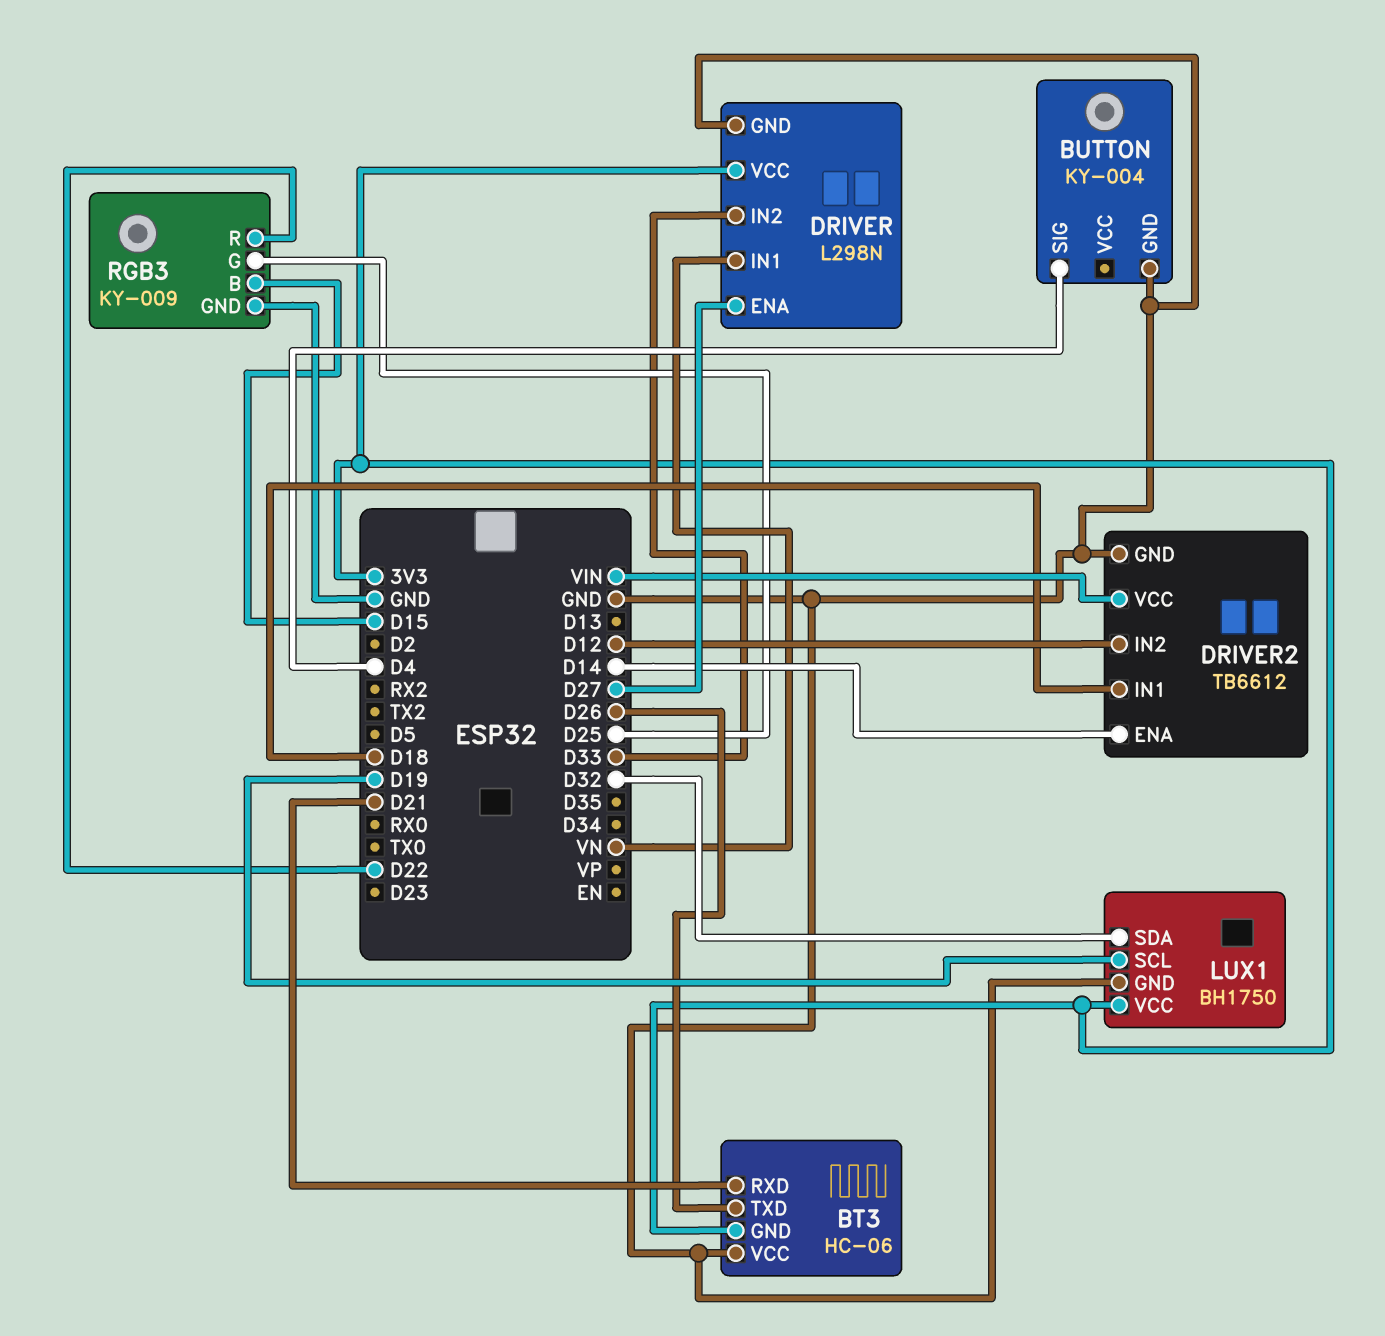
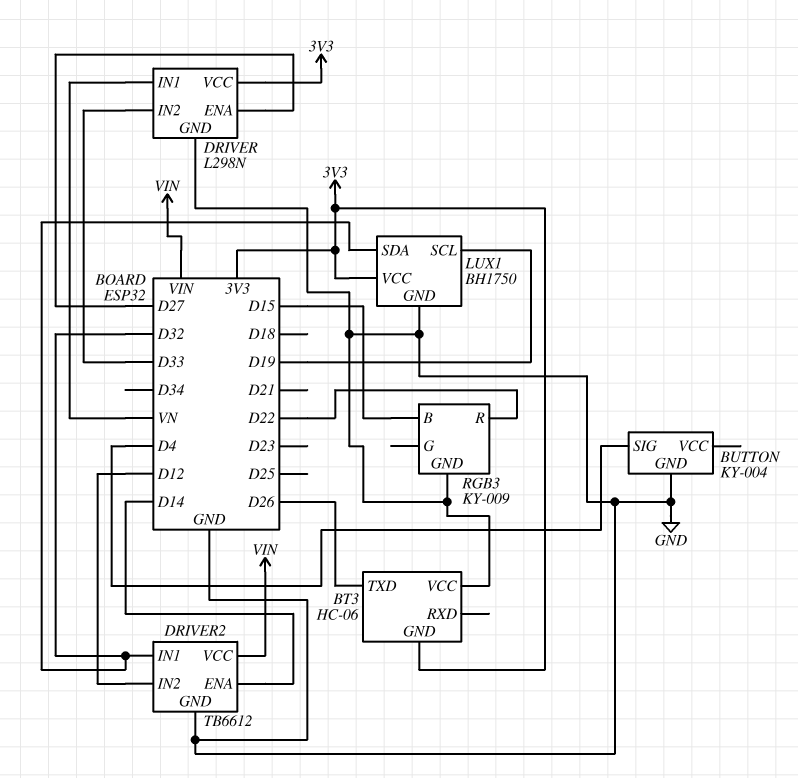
BT3 pin RXD: D21 -> none
DRIVER2 pin IN1: D18 -> D32
RGB3 pin G: D25 -> none

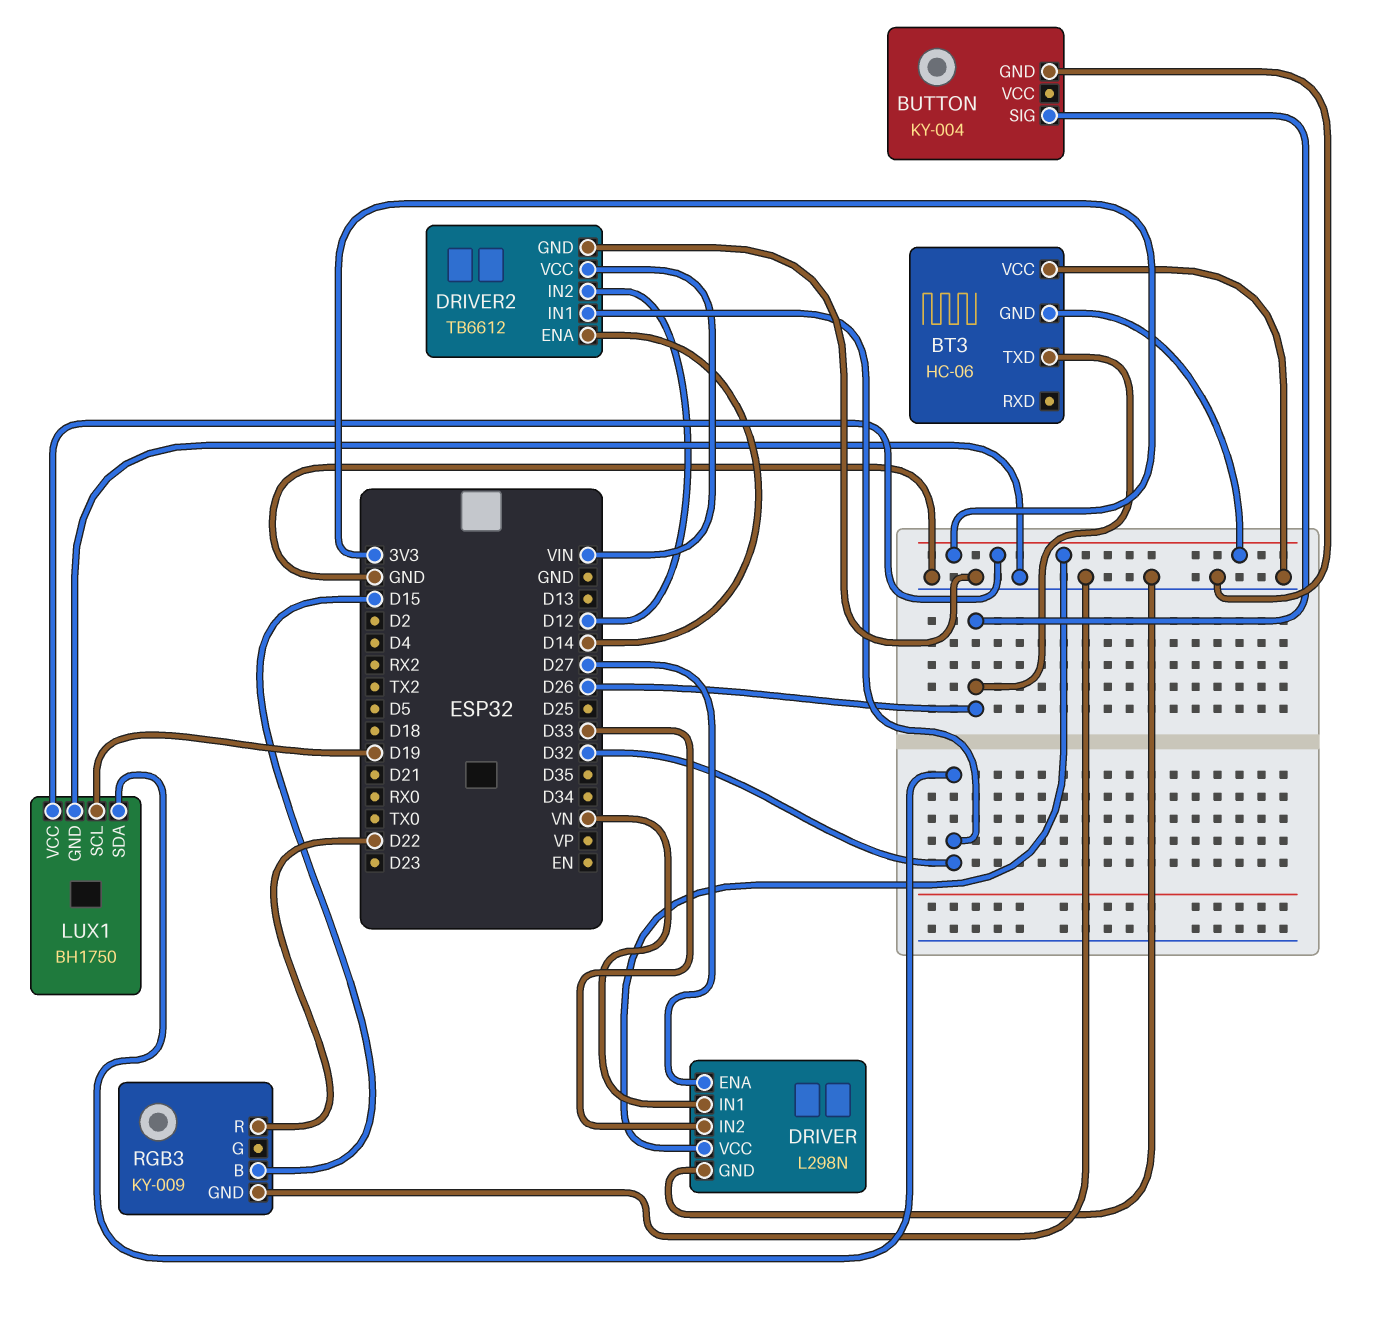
BUTTON pin SIG: D4 -> D26

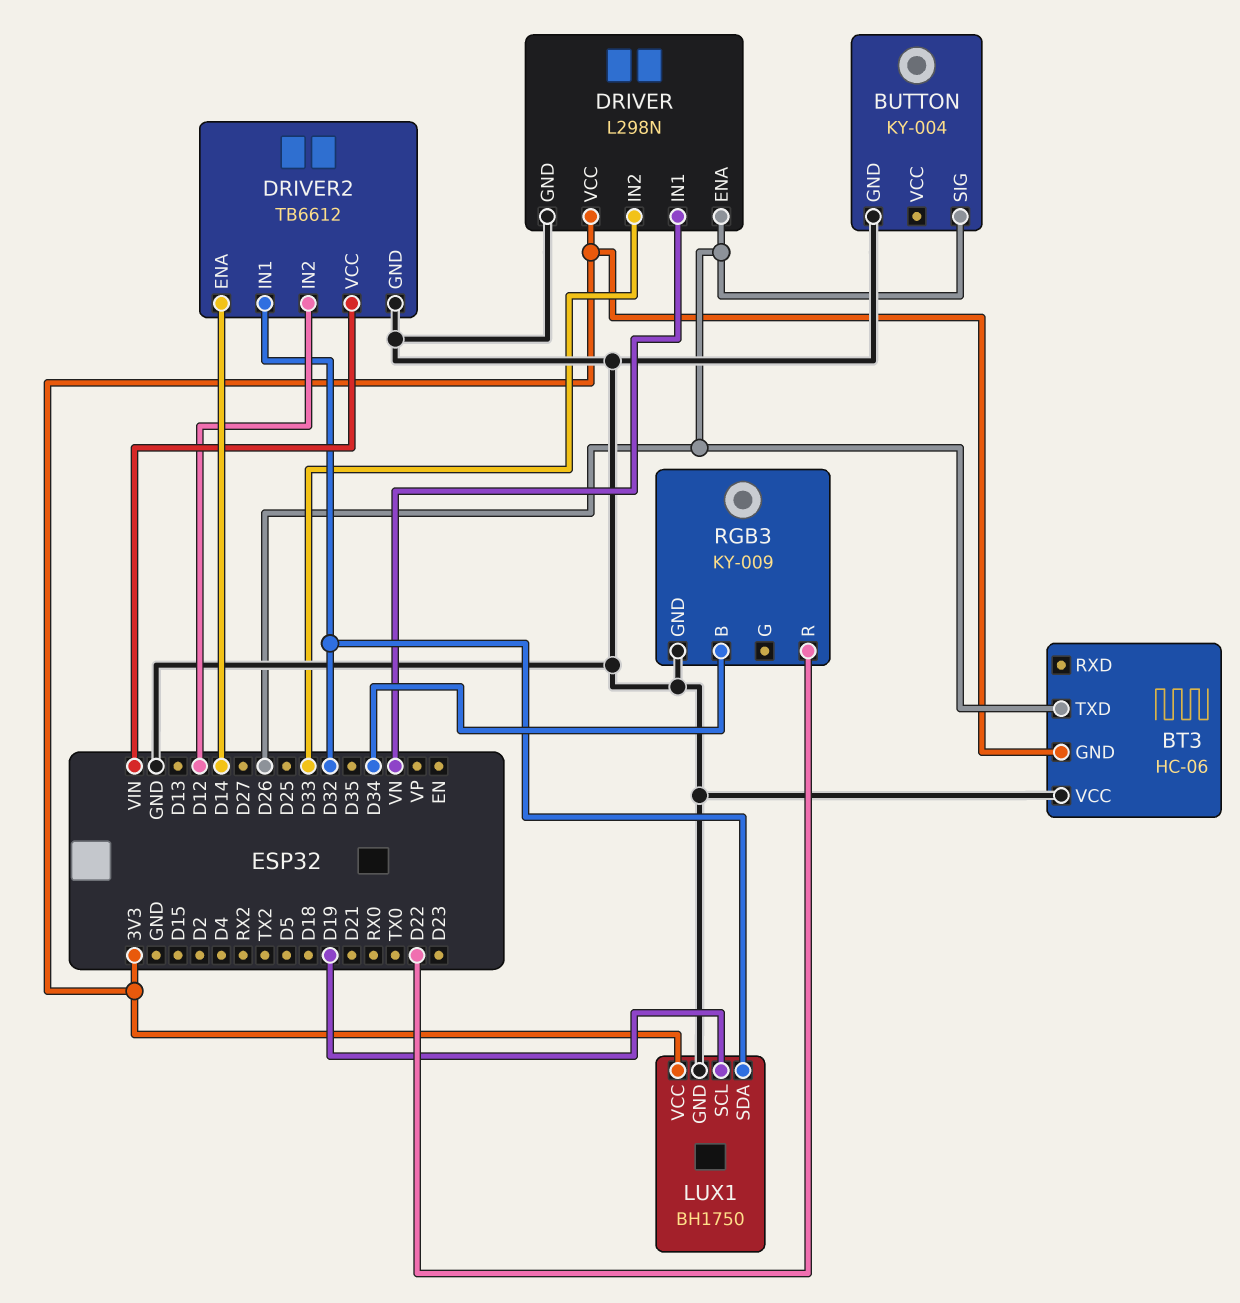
DRIVER pin ENA: D27 -> D26
RGB3 pin B: D15 -> D34

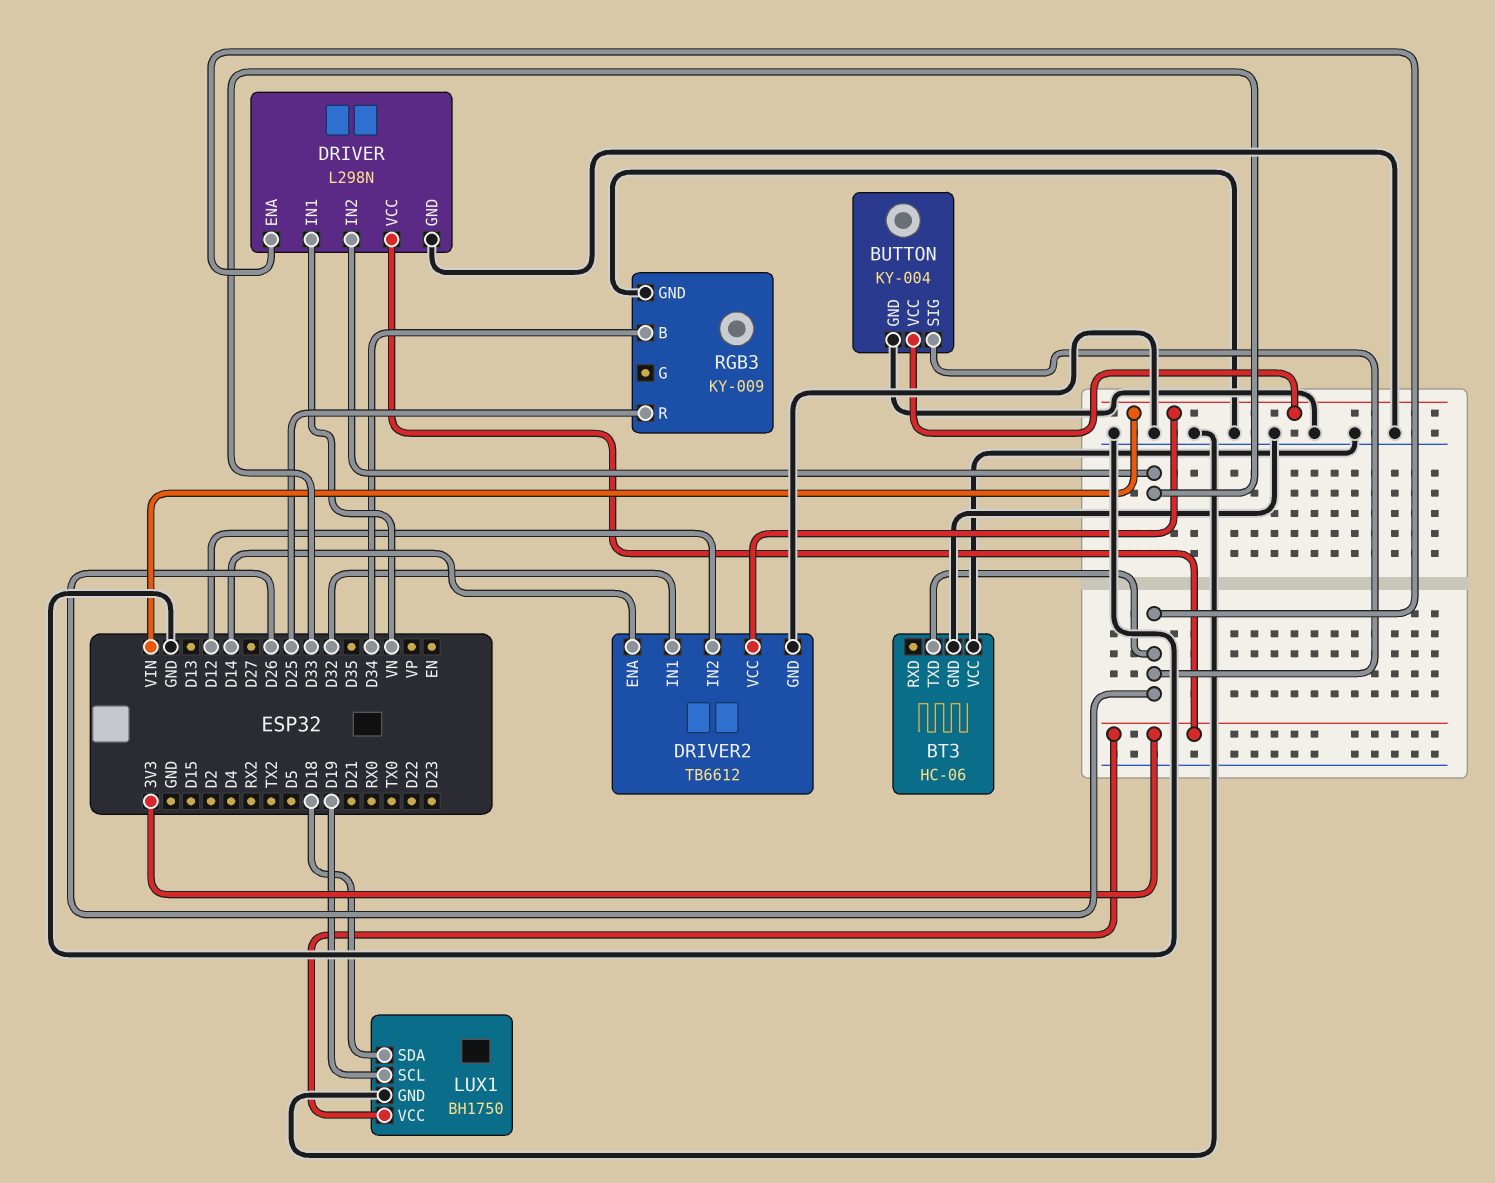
BT3 pin GND: 3V3 -> GND
BUTTON pin VCC: none -> VIN
LUX1 pin SDA: D32 -> D18
RGB3 pin R: D22 -> D25

